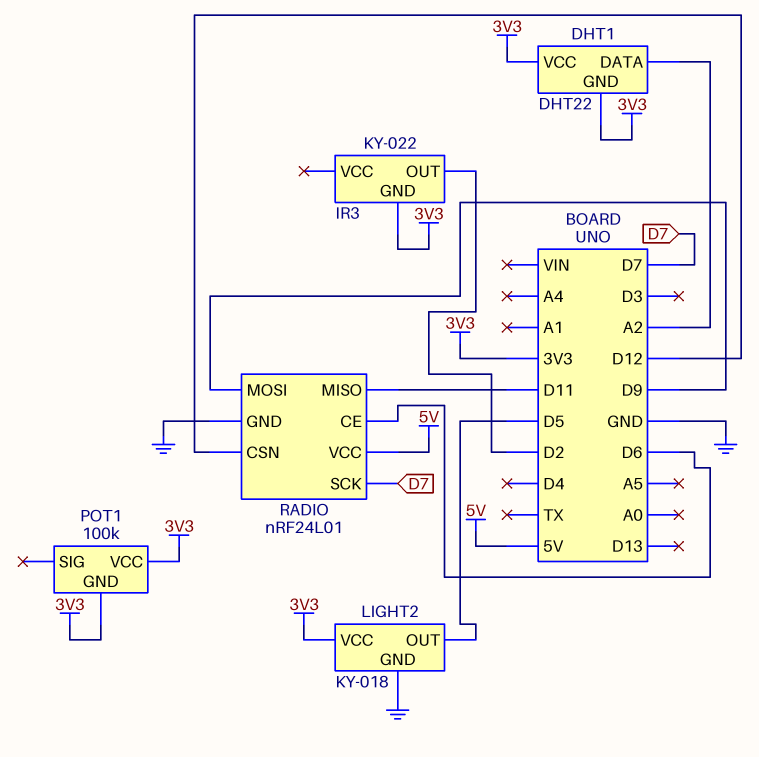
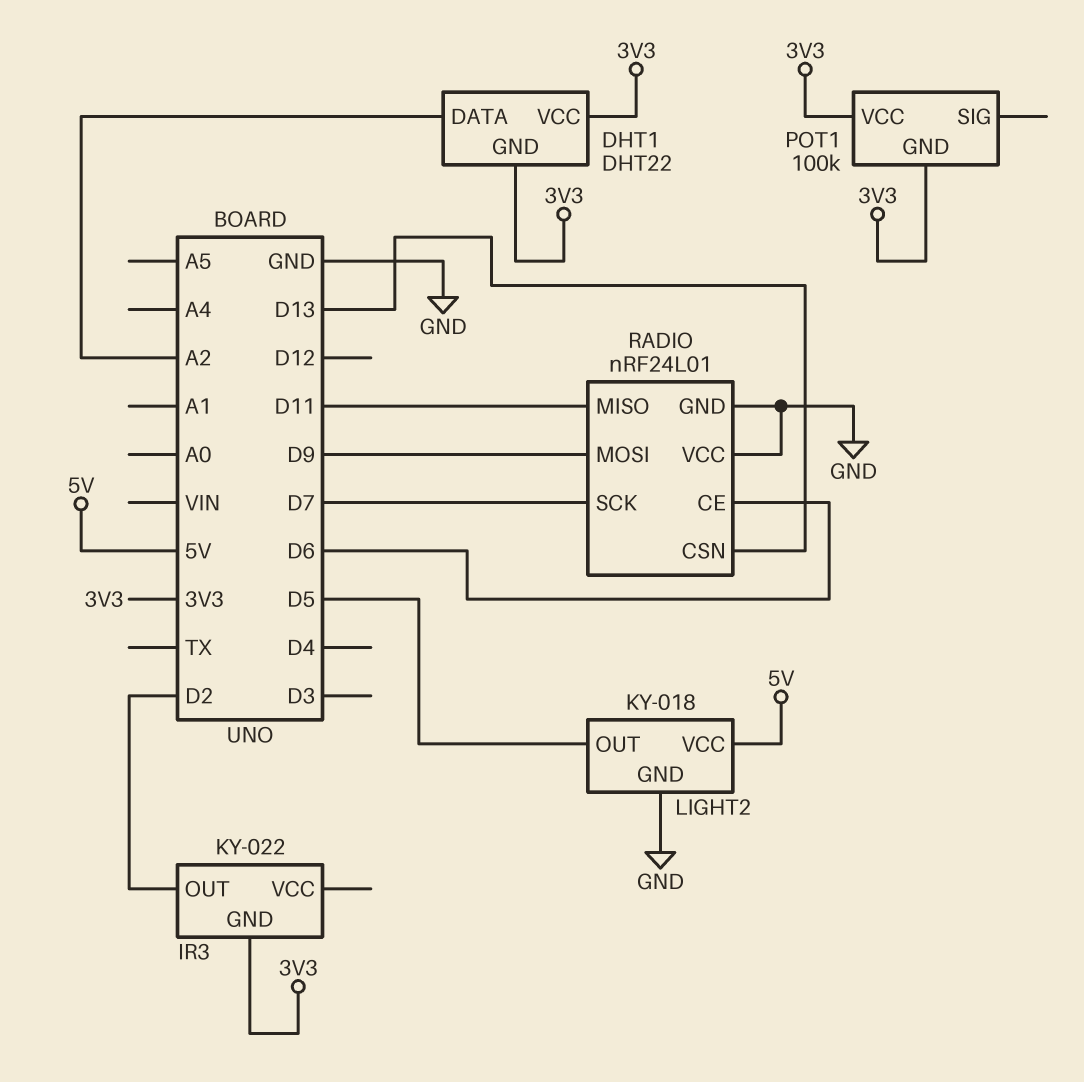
LIGHT2 pin VCC: 3V3 -> 5V
RADIO pin CSN: D12 -> D13
RADIO pin VCC: 5V -> GND

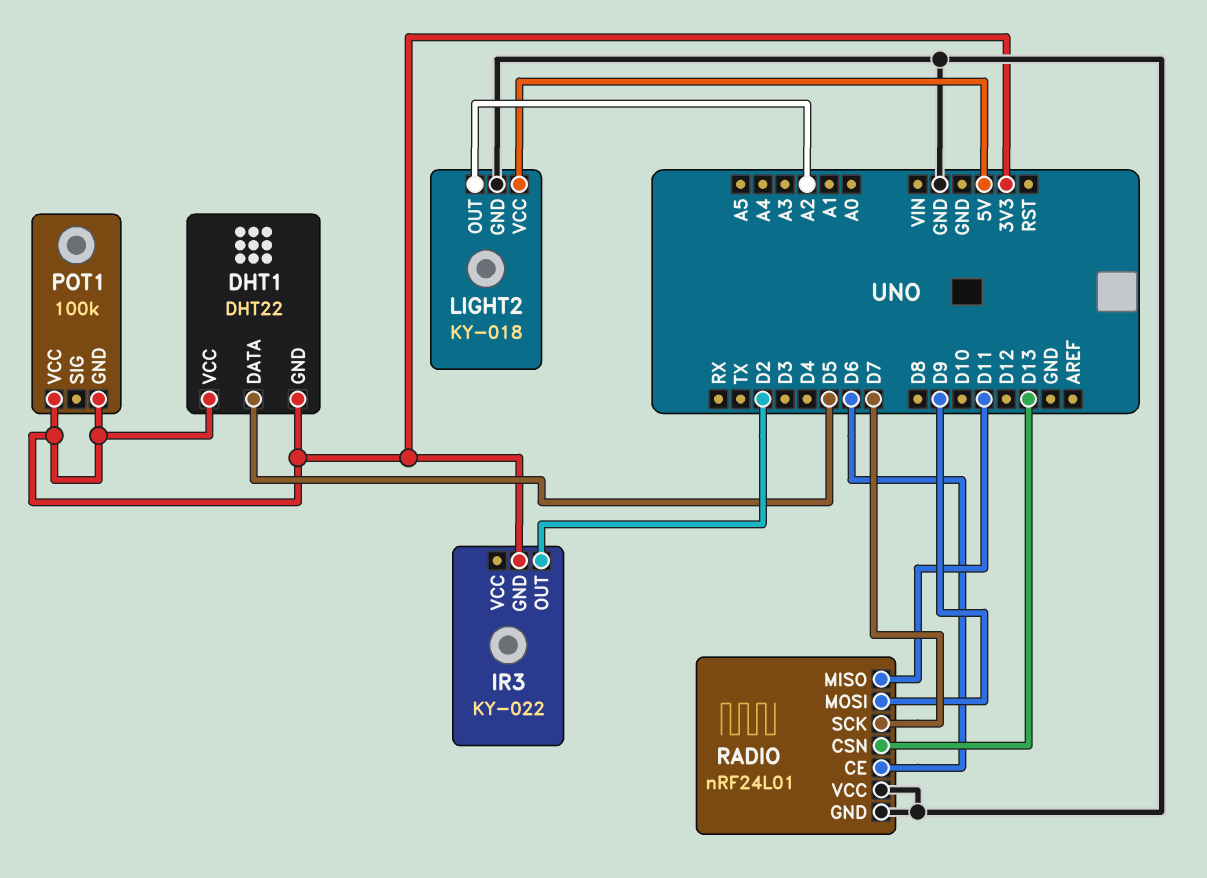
DHT1 pin DATA: A2 -> D5
LIGHT2 pin OUT: D5 -> A2

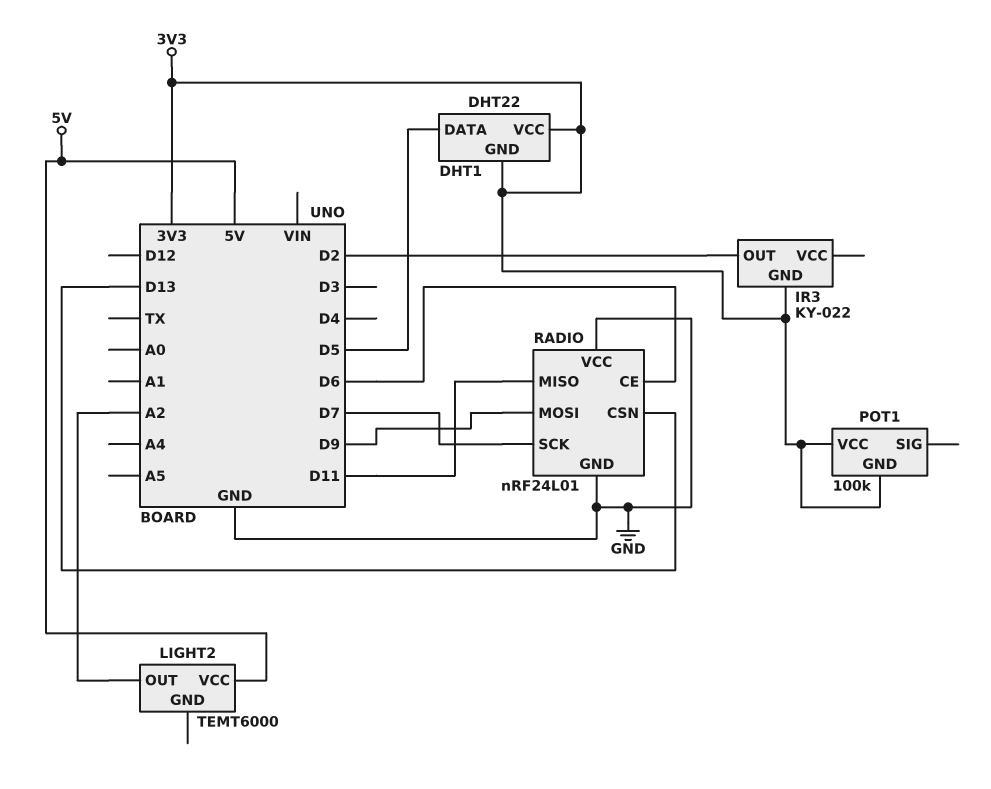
LIGHT2: KY-018 -> TEMT6000
LIGHT2 pin GND: GND -> none

